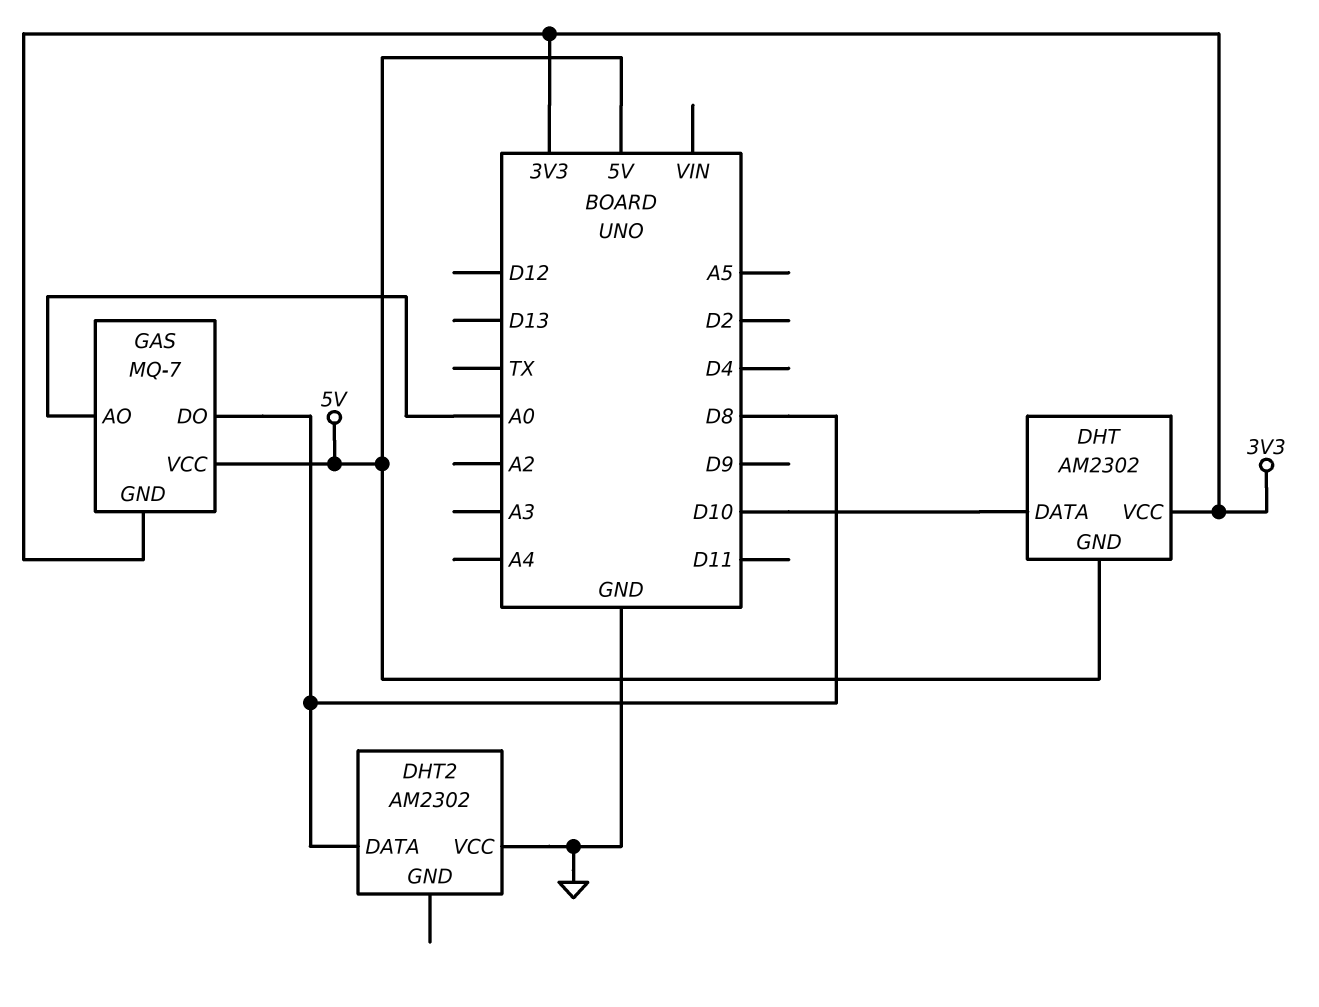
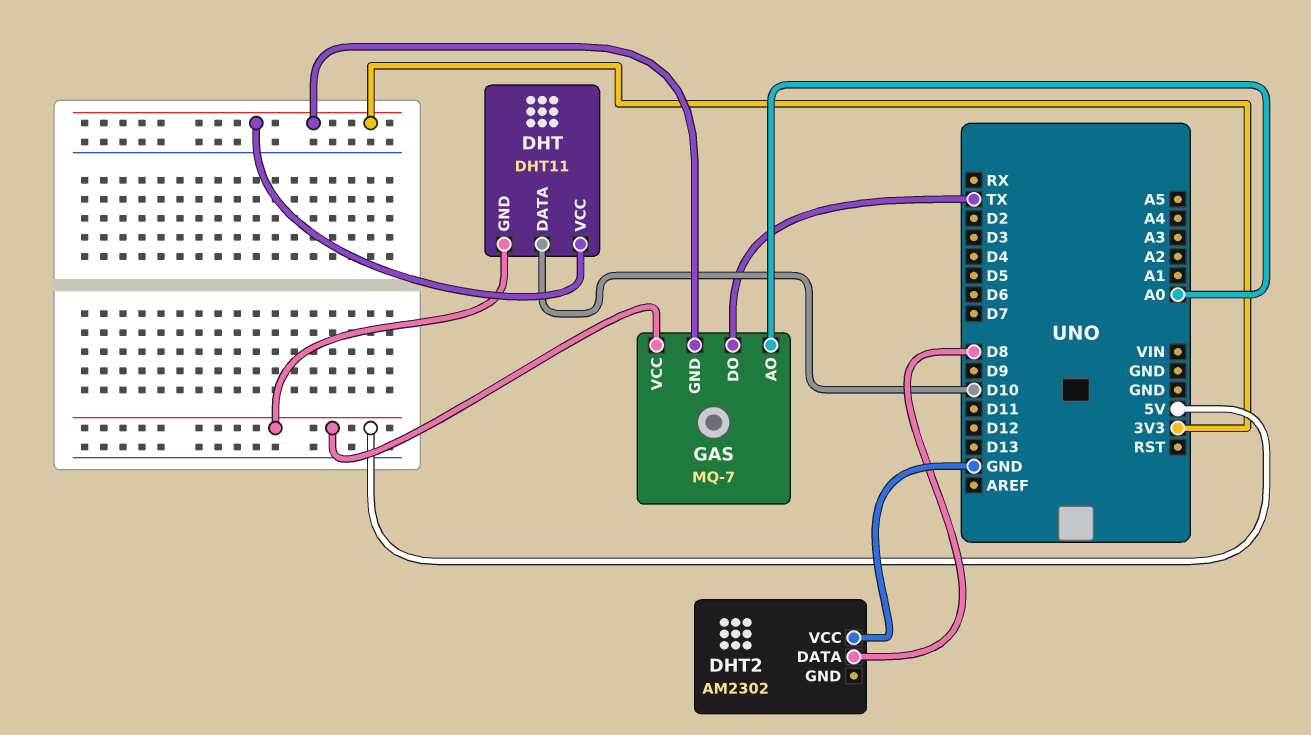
DHT: AM2302 -> DHT11
GAS pin DO: D8 -> TX

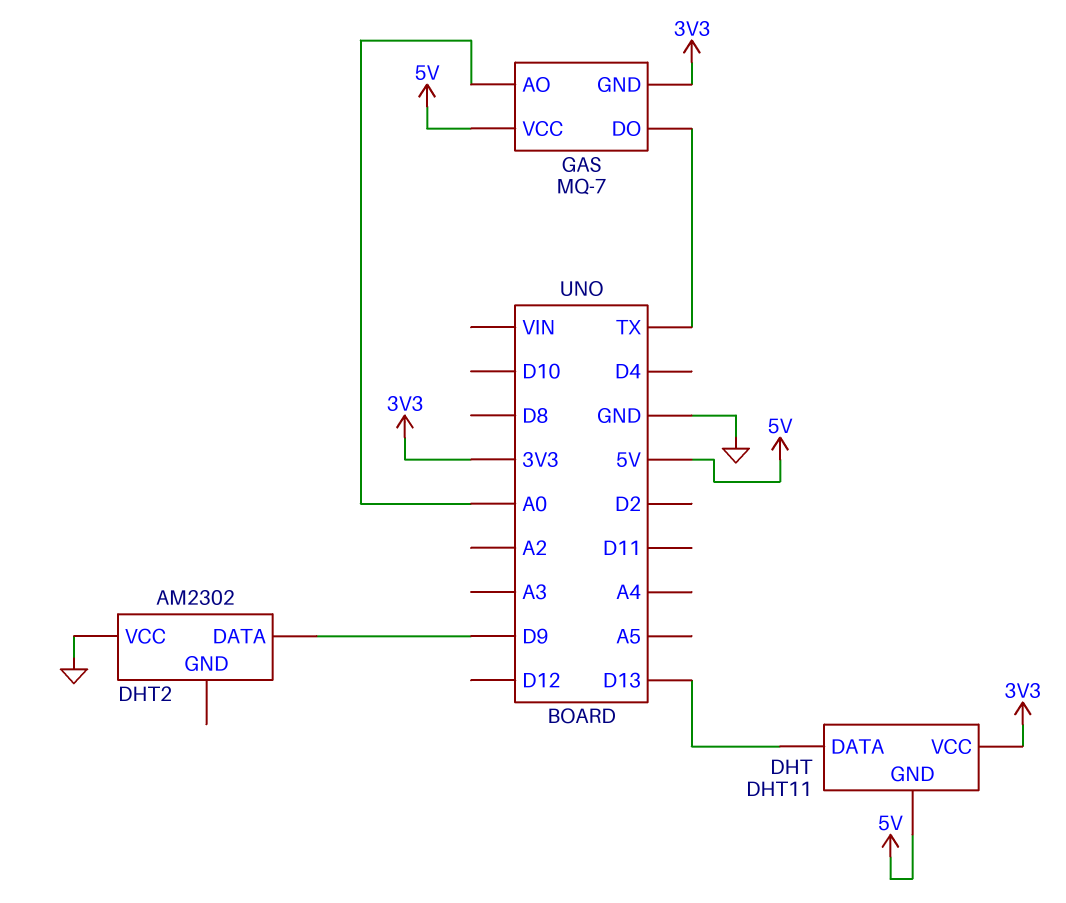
DHT pin DATA: D10 -> D13
DHT2 pin DATA: D8 -> D9

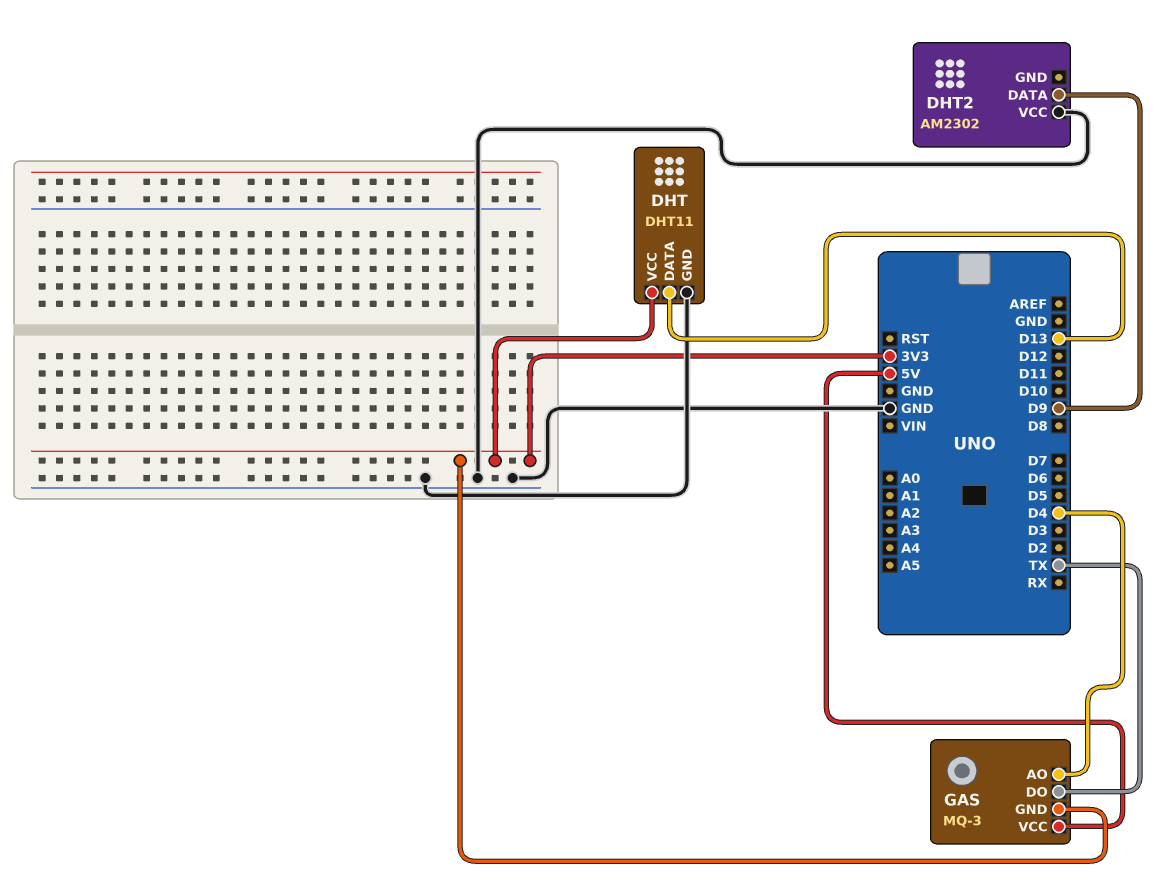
DHT pin GND: 5V -> GND
GAS: MQ-7 -> MQ-3
GAS pin AO: A0 -> D4

